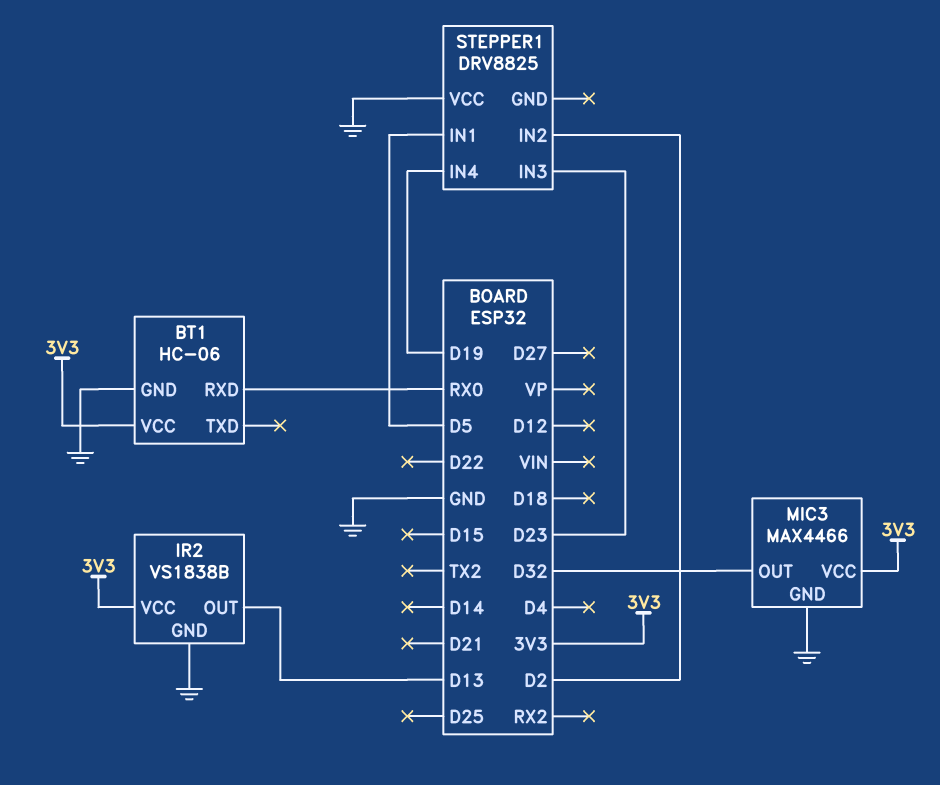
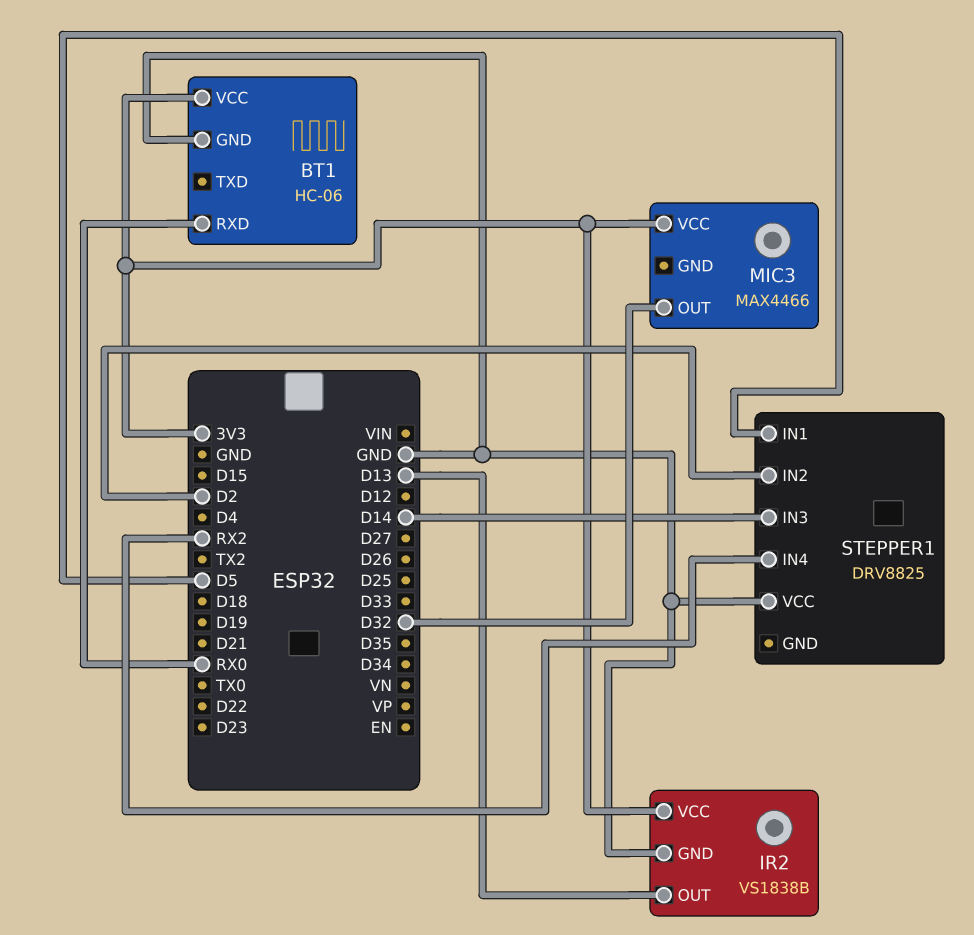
MIC3 pin GND: GND -> none
STEPPER1 pin IN3: D23 -> D14
STEPPER1 pin IN4: D19 -> RX2

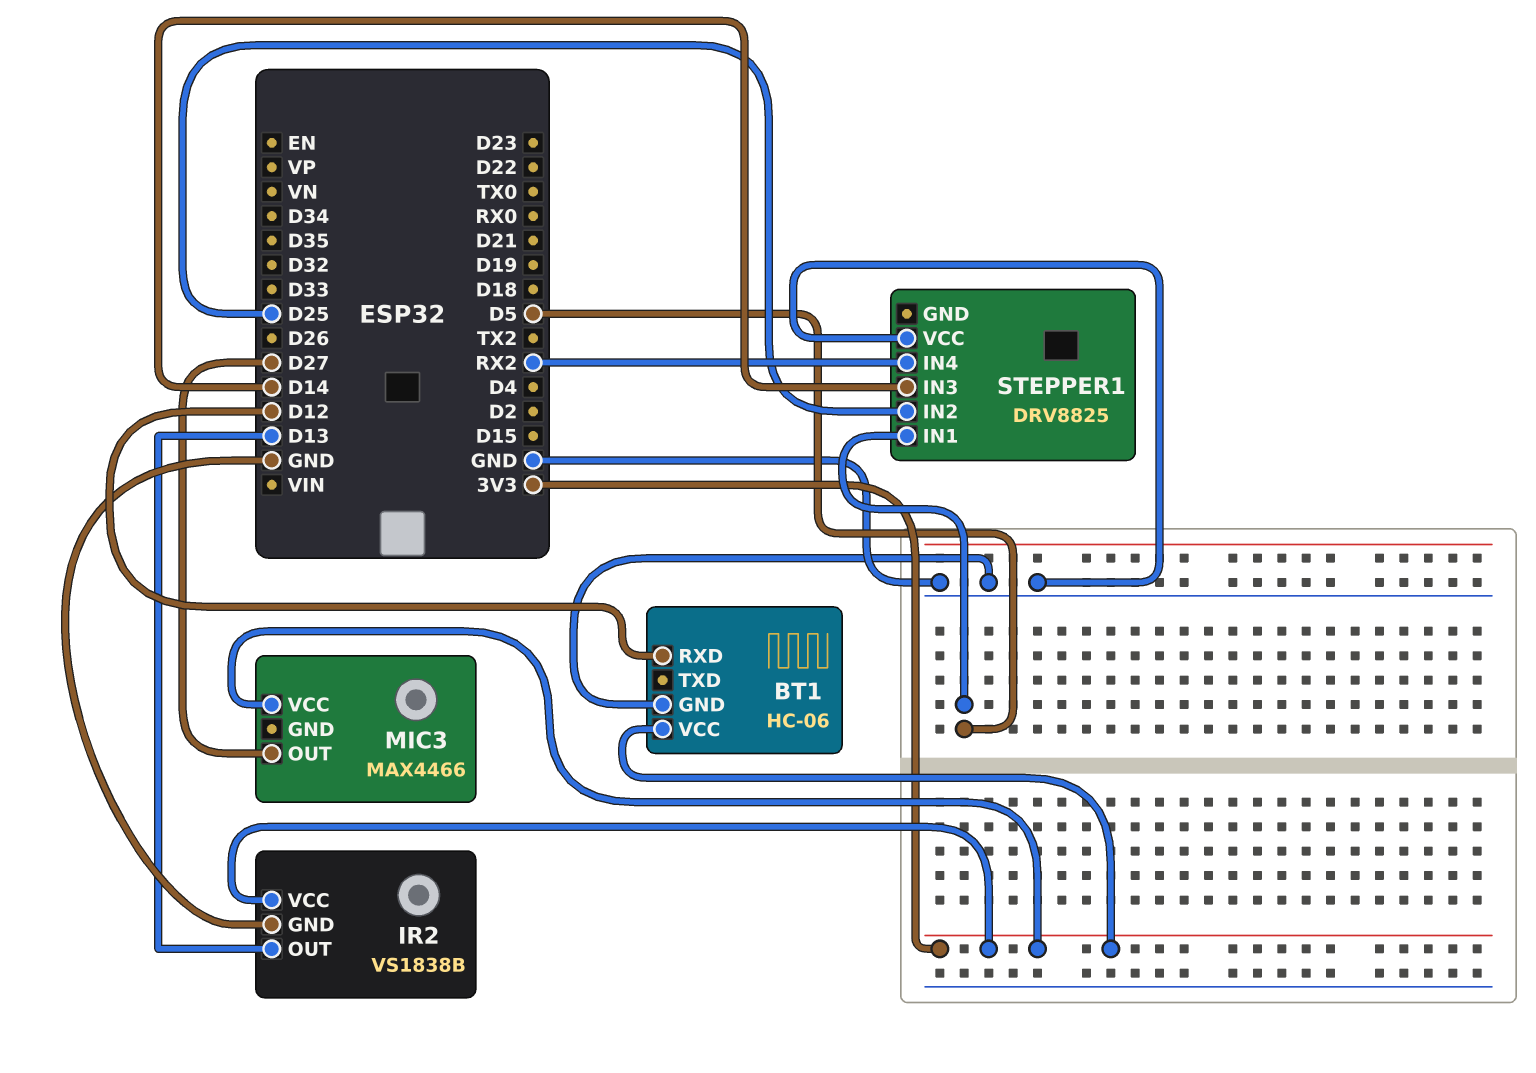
BT1 pin RXD: RX0 -> D12
MIC3 pin OUT: D32 -> D27
STEPPER1 pin IN2: D2 -> D25

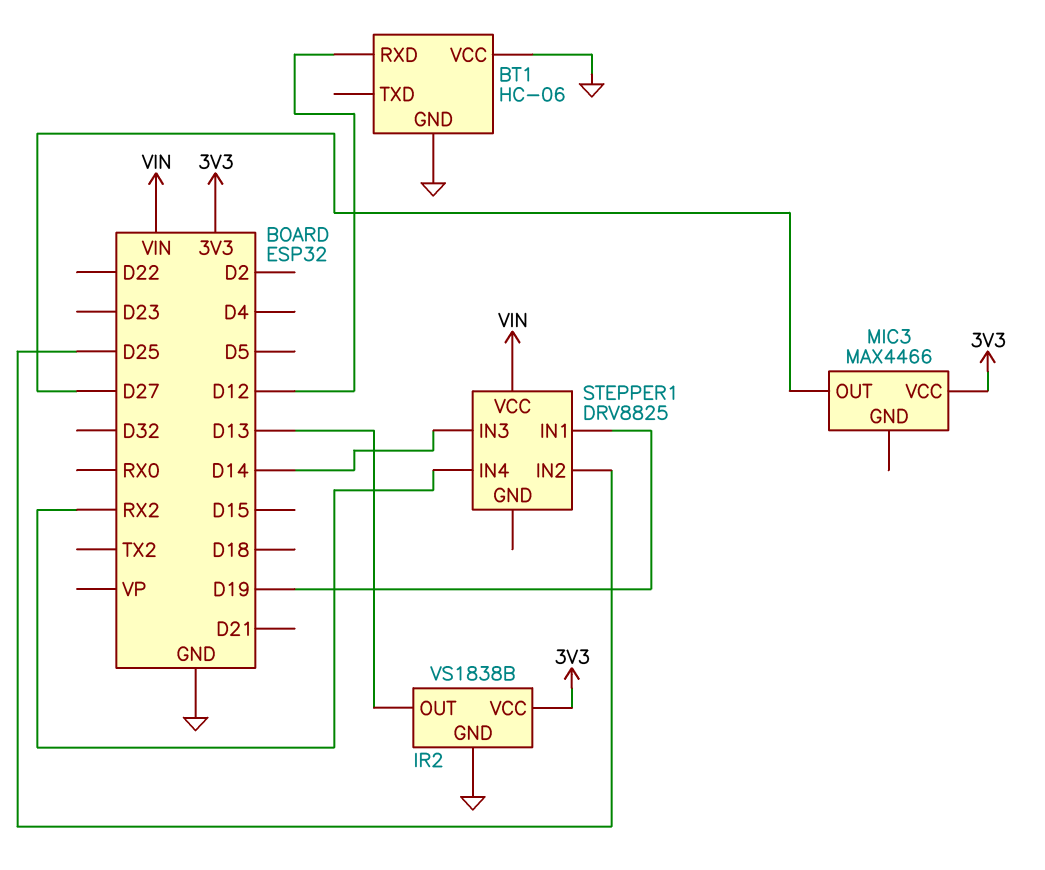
BT1 pin VCC: 3V3 -> GND
STEPPER1 pin IN1: D5 -> D19
STEPPER1 pin VCC: GND -> VIN

